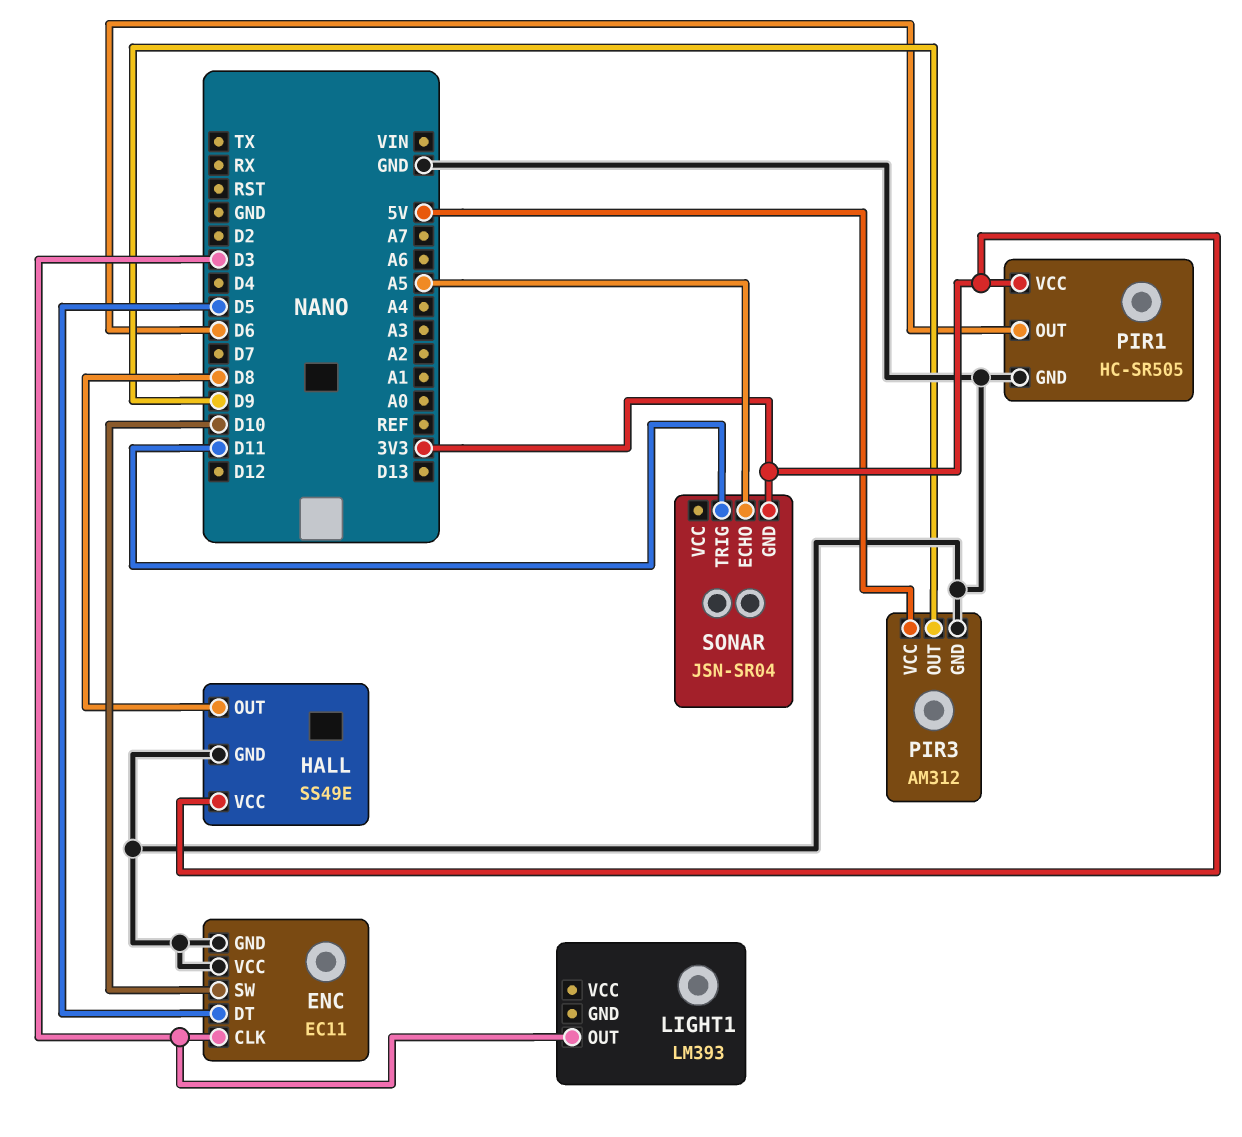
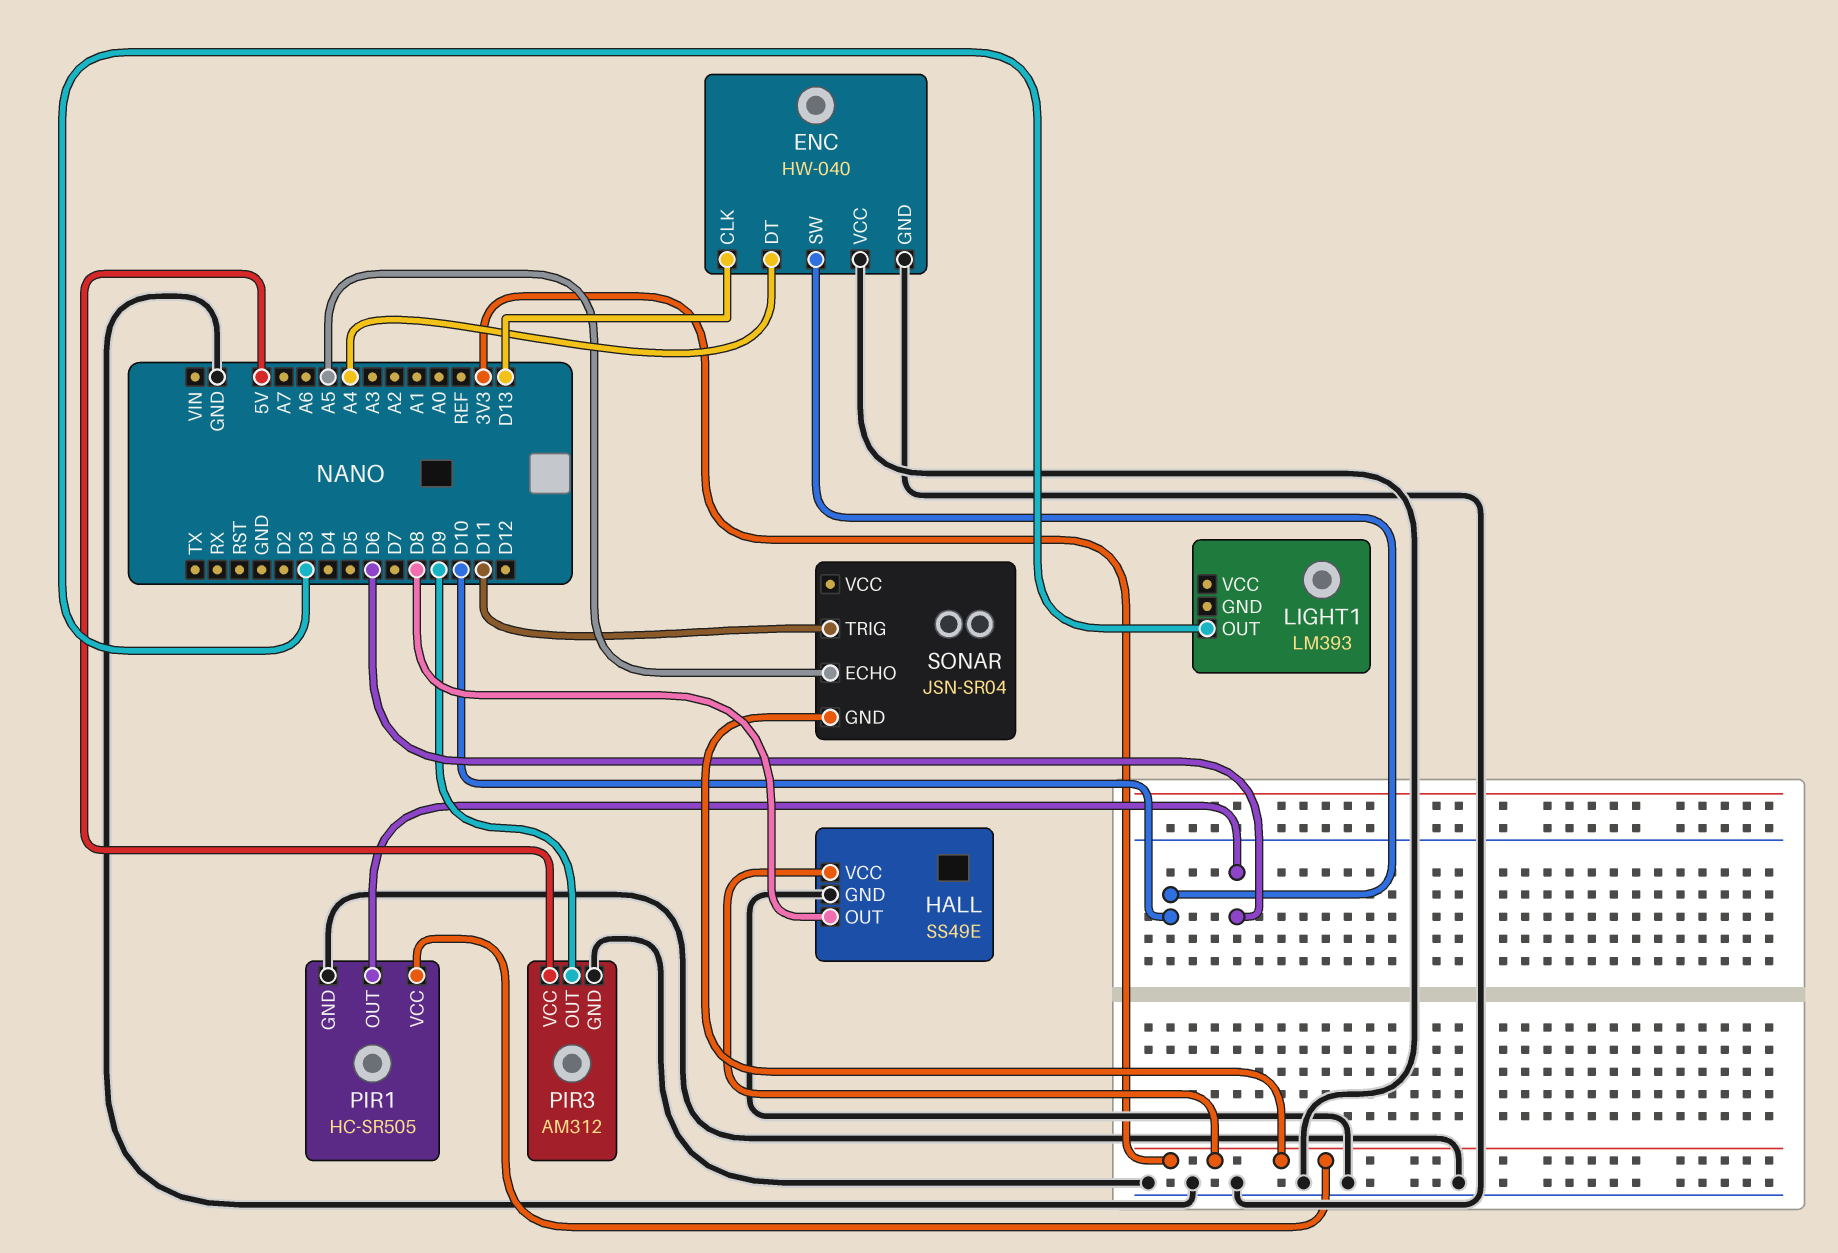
ENC: EC11 -> HW-040
ENC pin CLK: D3 -> D13
ENC pin DT: D5 -> A4

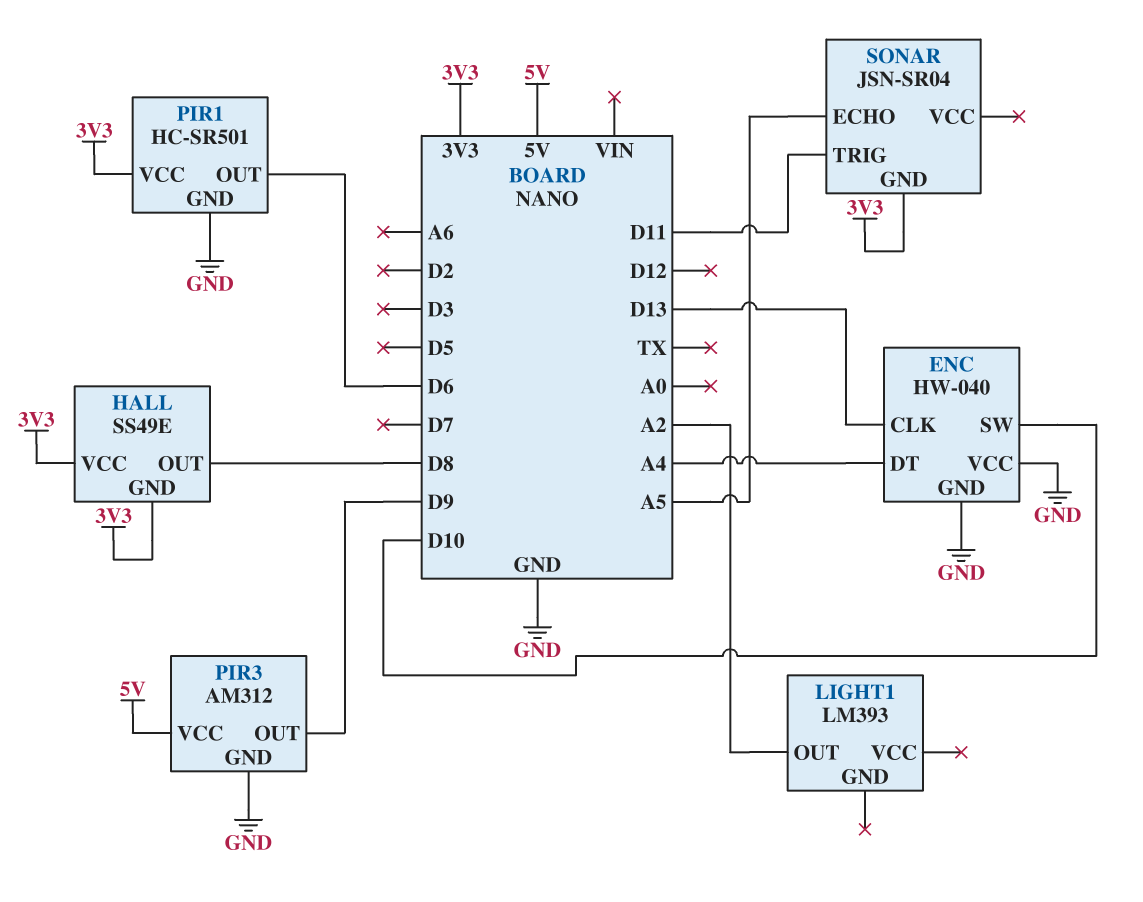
HALL pin GND: GND -> 3V3
LIGHT1 pin OUT: D3 -> A2
PIR1: HC-SR505 -> HC-SR501

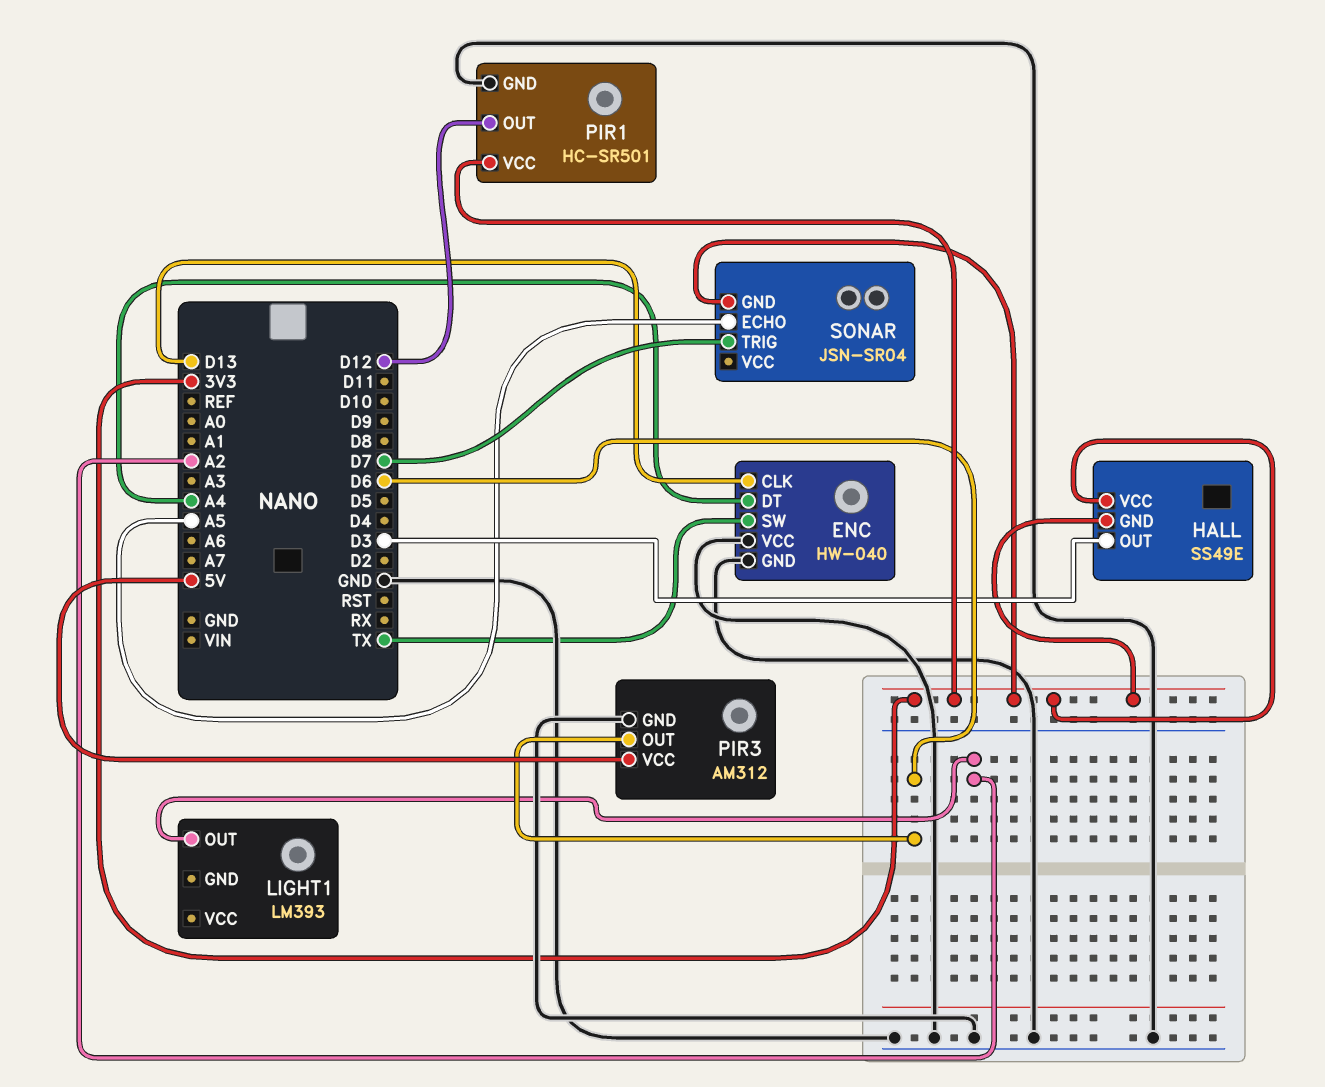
ENC pin SW: D10 -> TX
HALL pin OUT: D8 -> D3
PIR1 pin OUT: D6 -> D12
PIR3 pin OUT: D9 -> D6
SONAR pin TRIG: D11 -> D7

